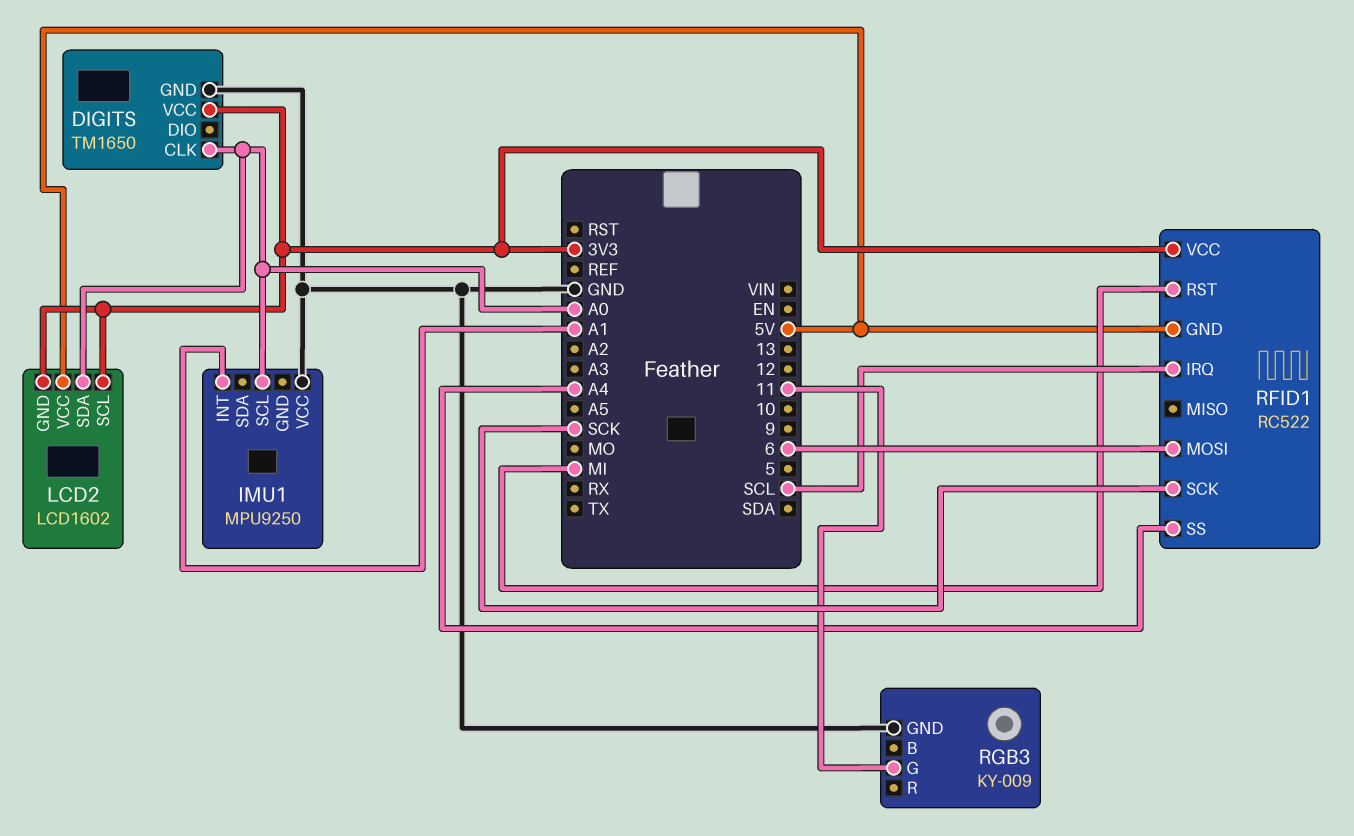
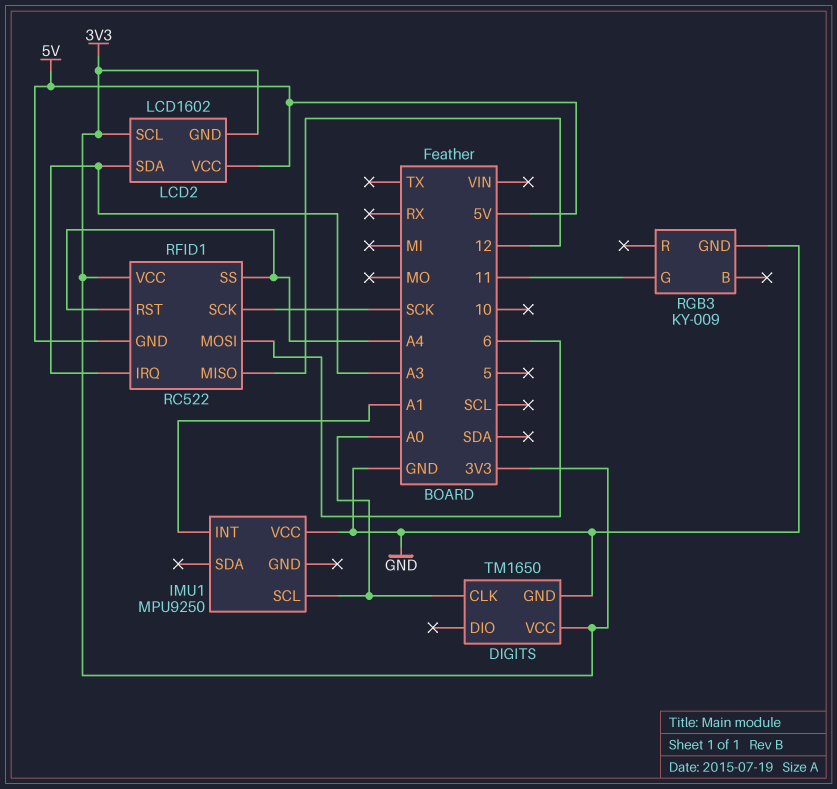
LCD2 pin SDA: A0 -> A3
RFID1 pin IRQ: SCL -> A3
RFID1 pin MISO: none -> 12
RFID1 pin RST: MI -> A4

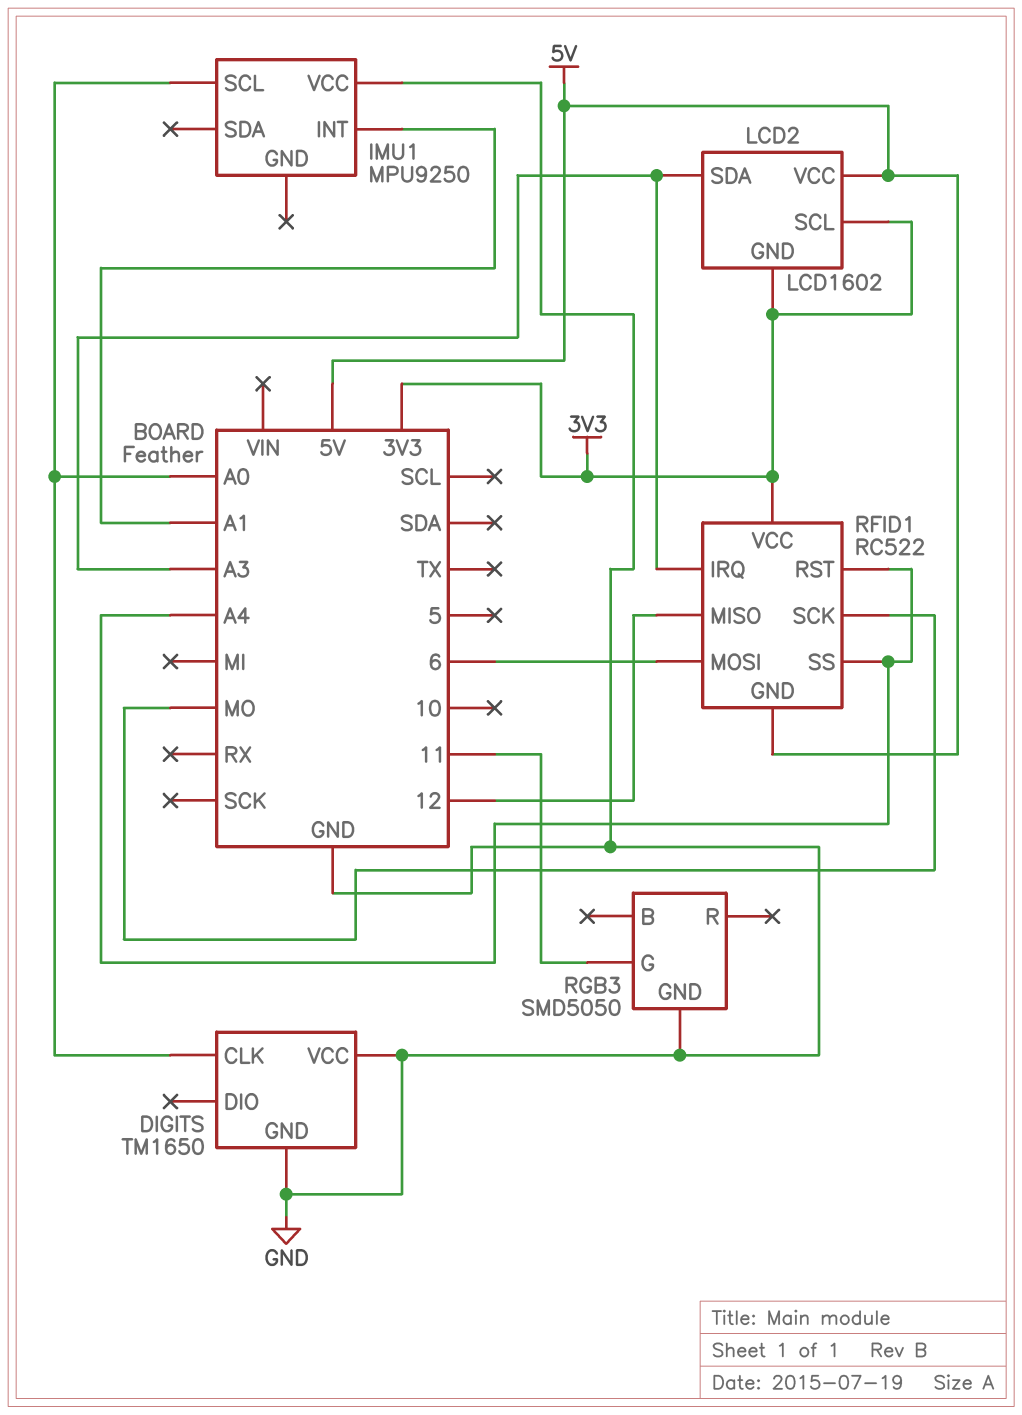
DIGITS pin VCC: 3V3 -> GND
RFID1 pin SCK: SCK -> MO
RGB3: KY-009 -> SMD5050

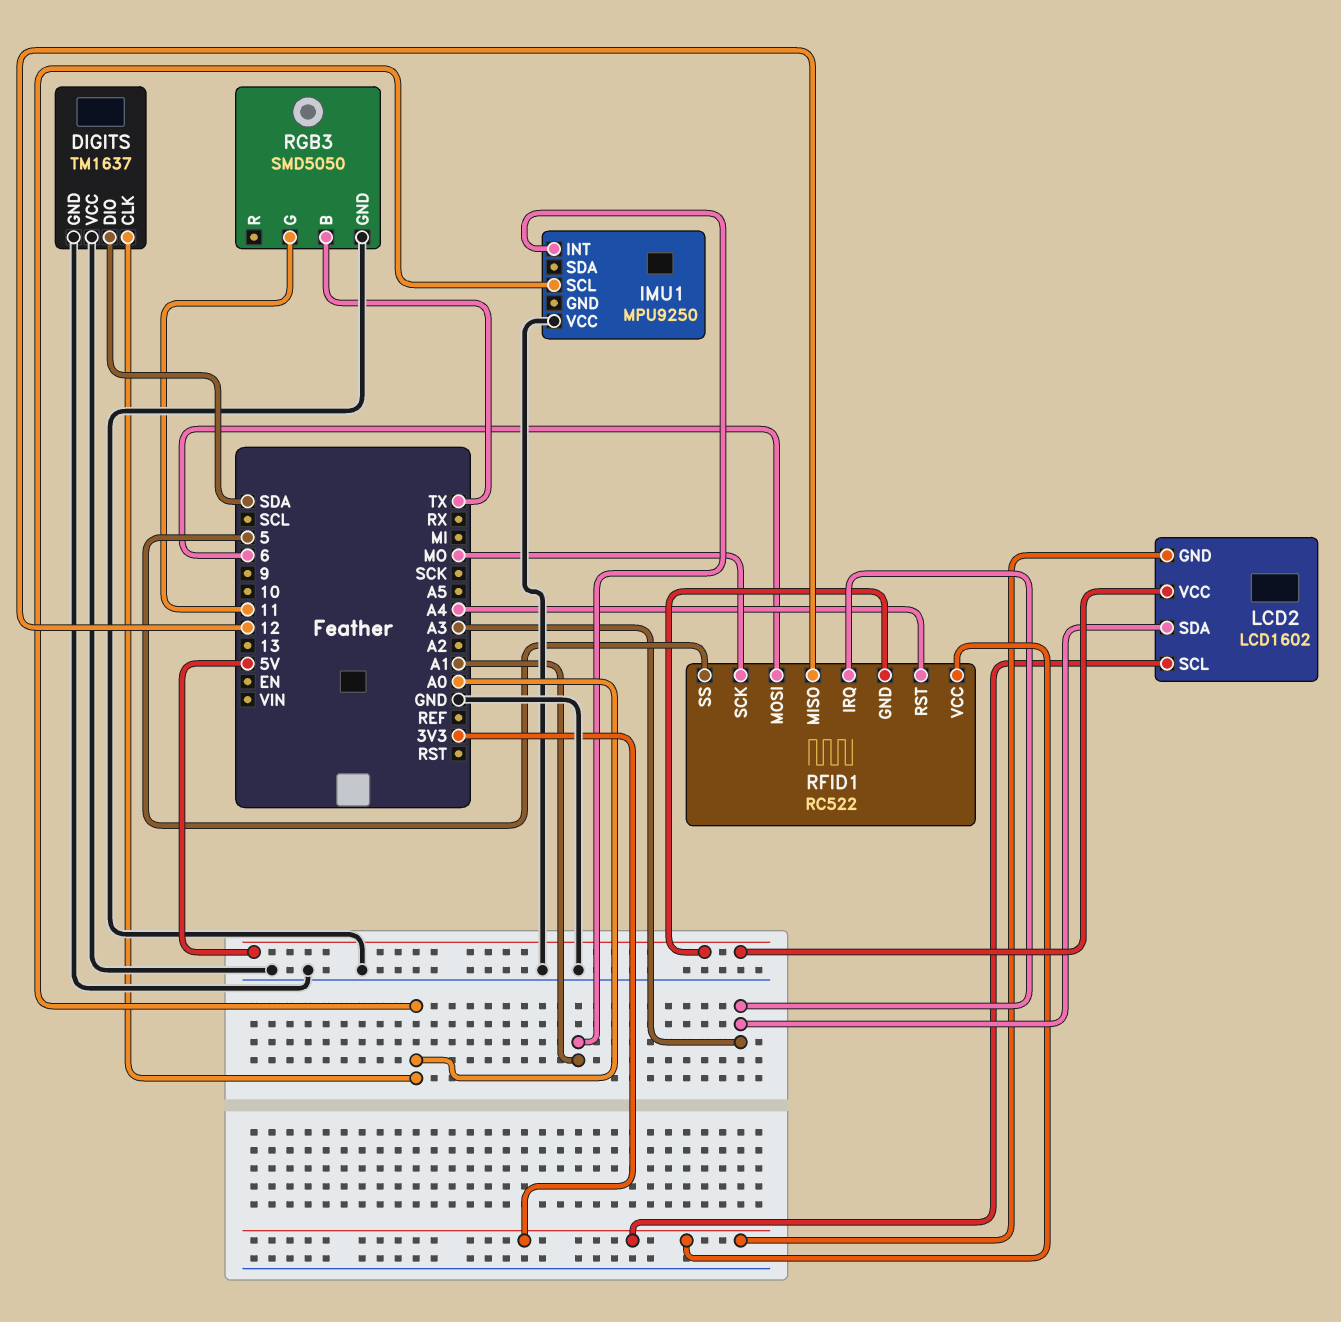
DIGITS: TM1650 -> TM1637
DIGITS pin DIO: none -> SDA
RFID1 pin SS: A4 -> 5
RGB3 pin B: none -> TX

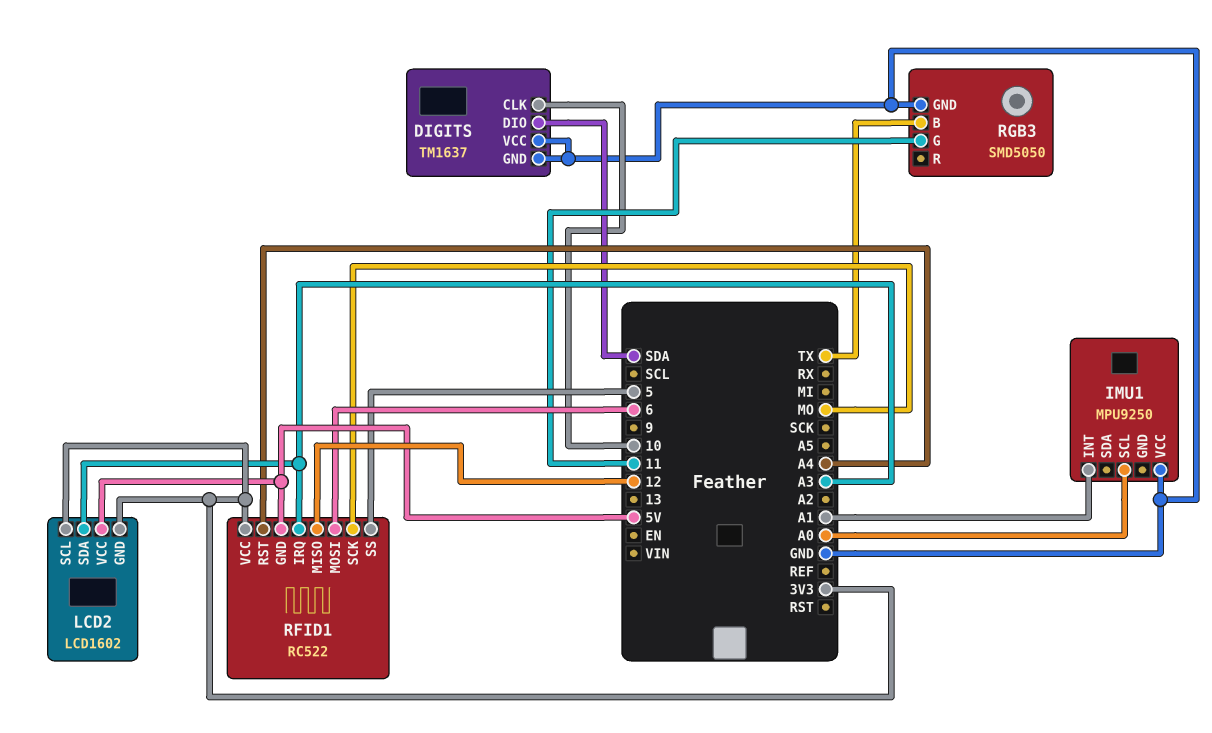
DIGITS pin CLK: A0 -> 10

